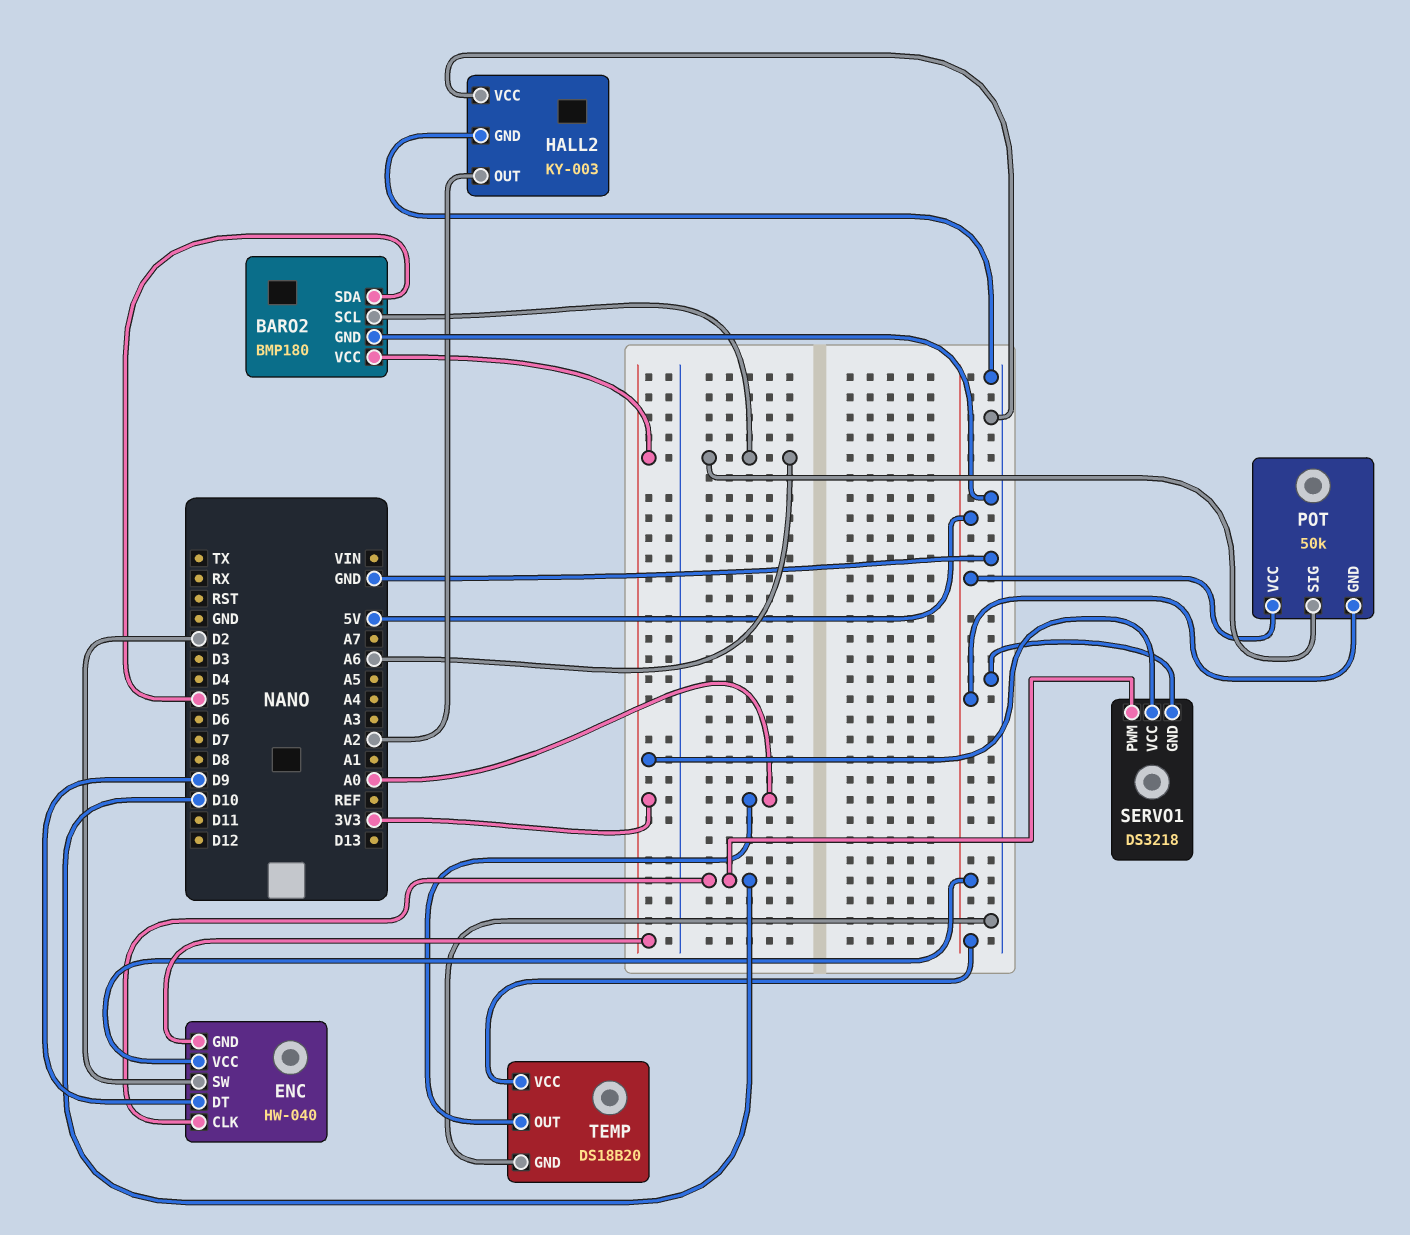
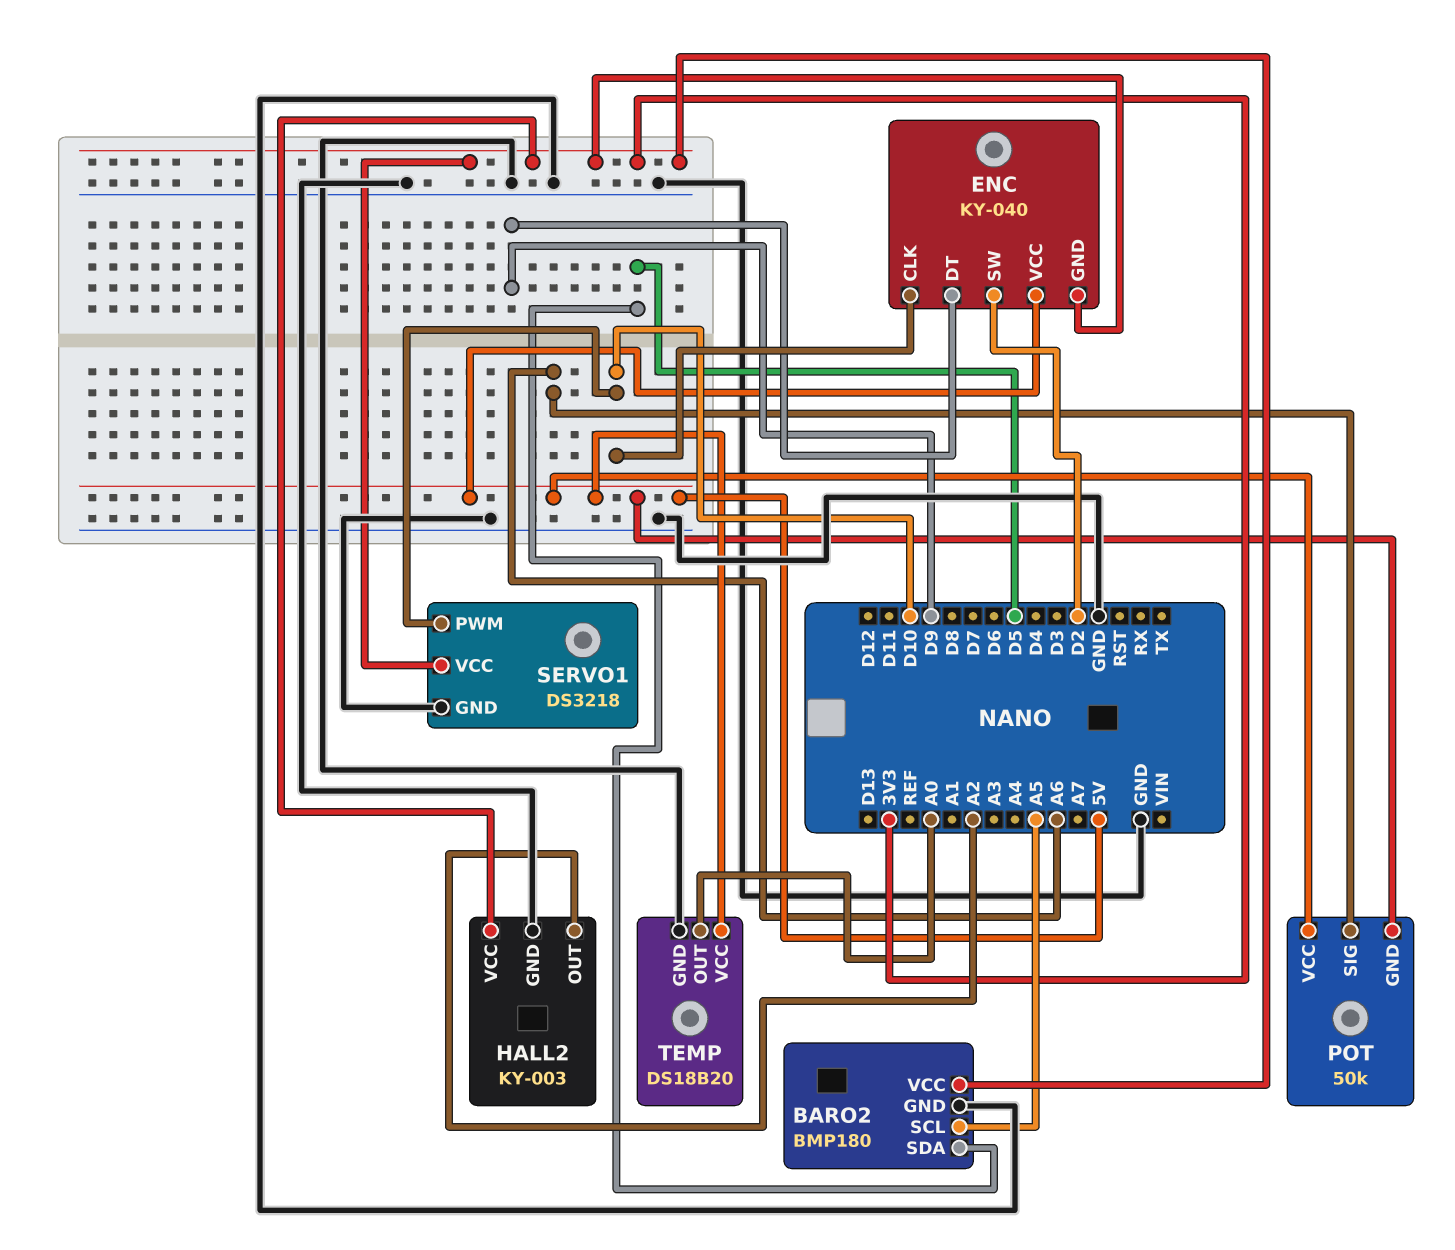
BARO2 pin SCL: A6 -> A5
ENC: HW-040 -> KY-040
HALL2 pin VCC: GND -> 3V3

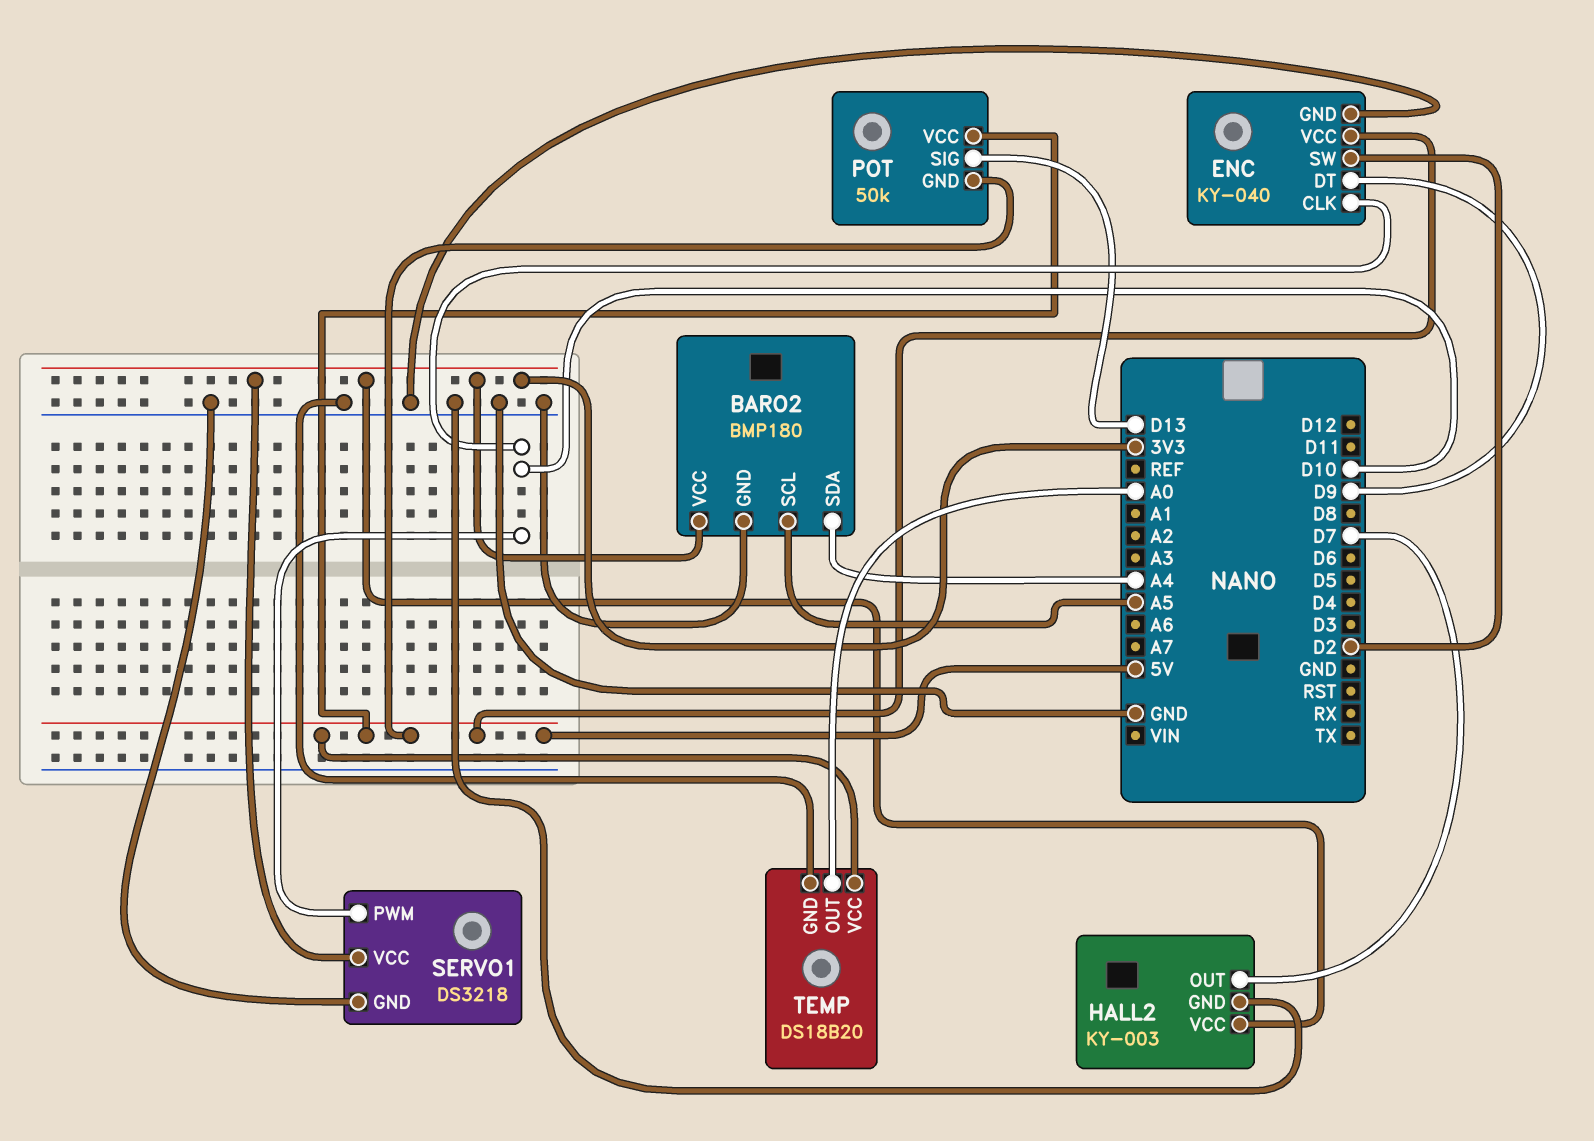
BARO2 pin SDA: D5 -> A4
ENC pin GND: 3V3 -> GND
HALL2 pin OUT: A2 -> D7
POT pin SIG: A6 -> D13

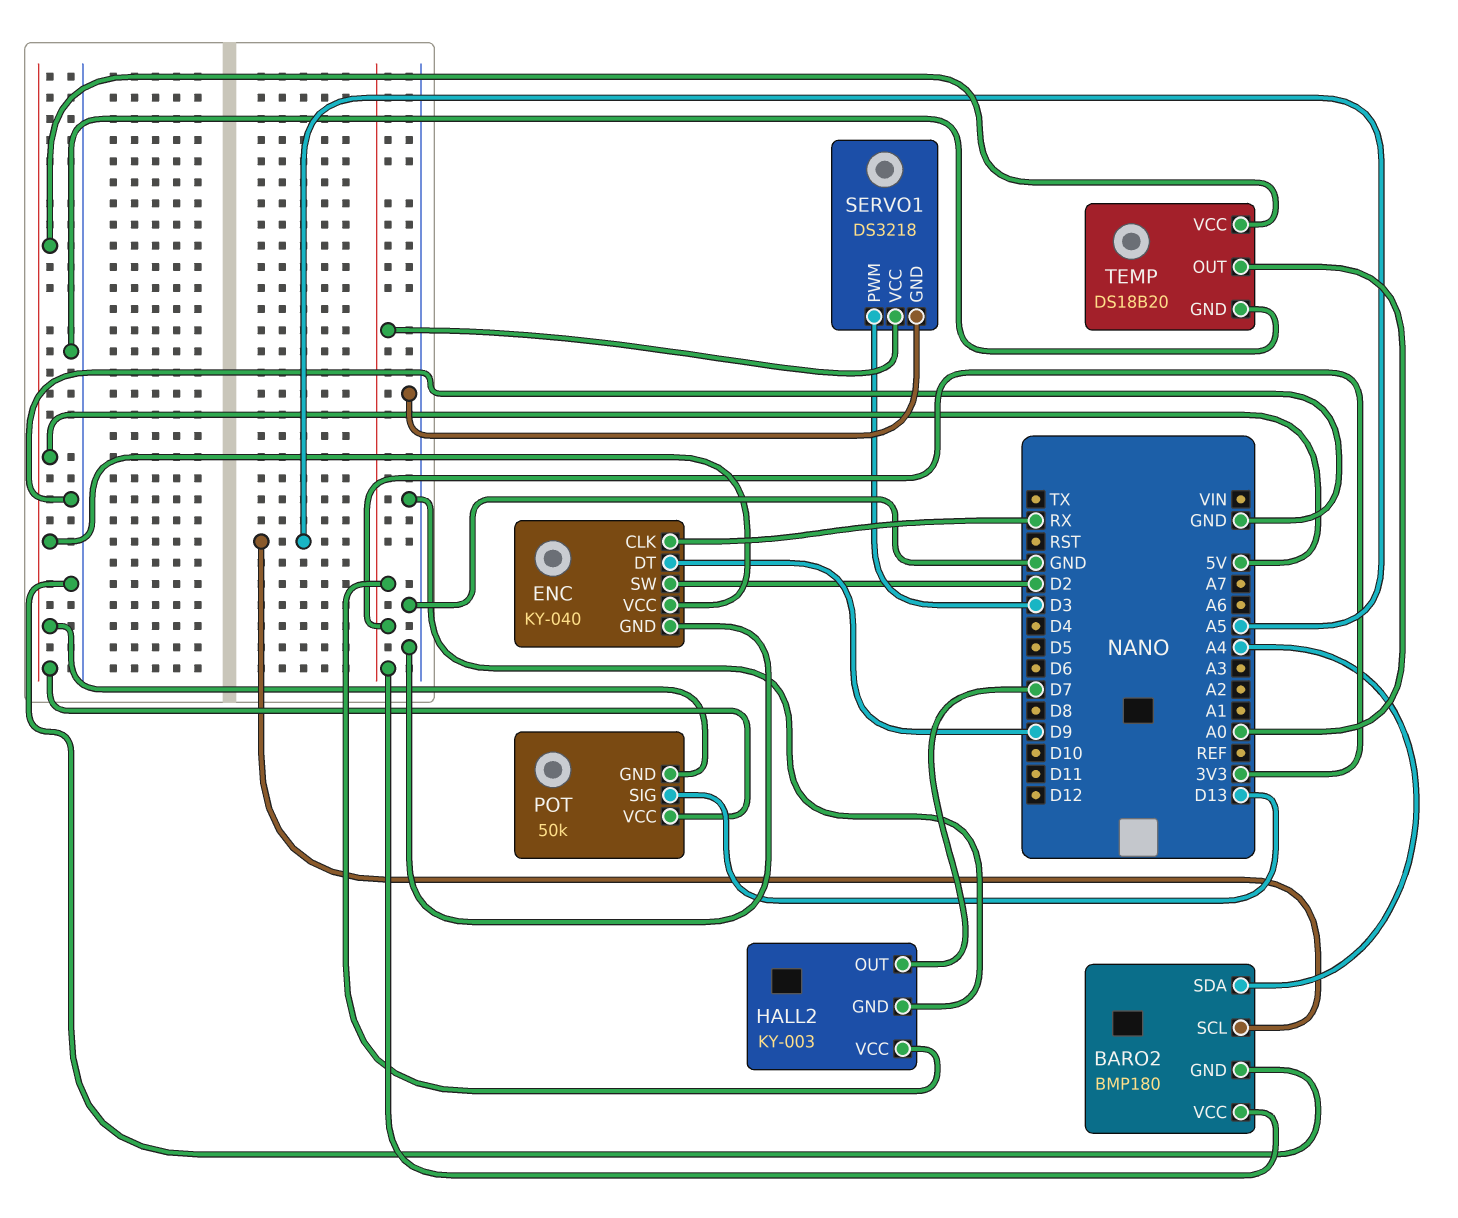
ENC pin CLK: D10 -> RX
SERVO1 pin PWM: D10 -> D3

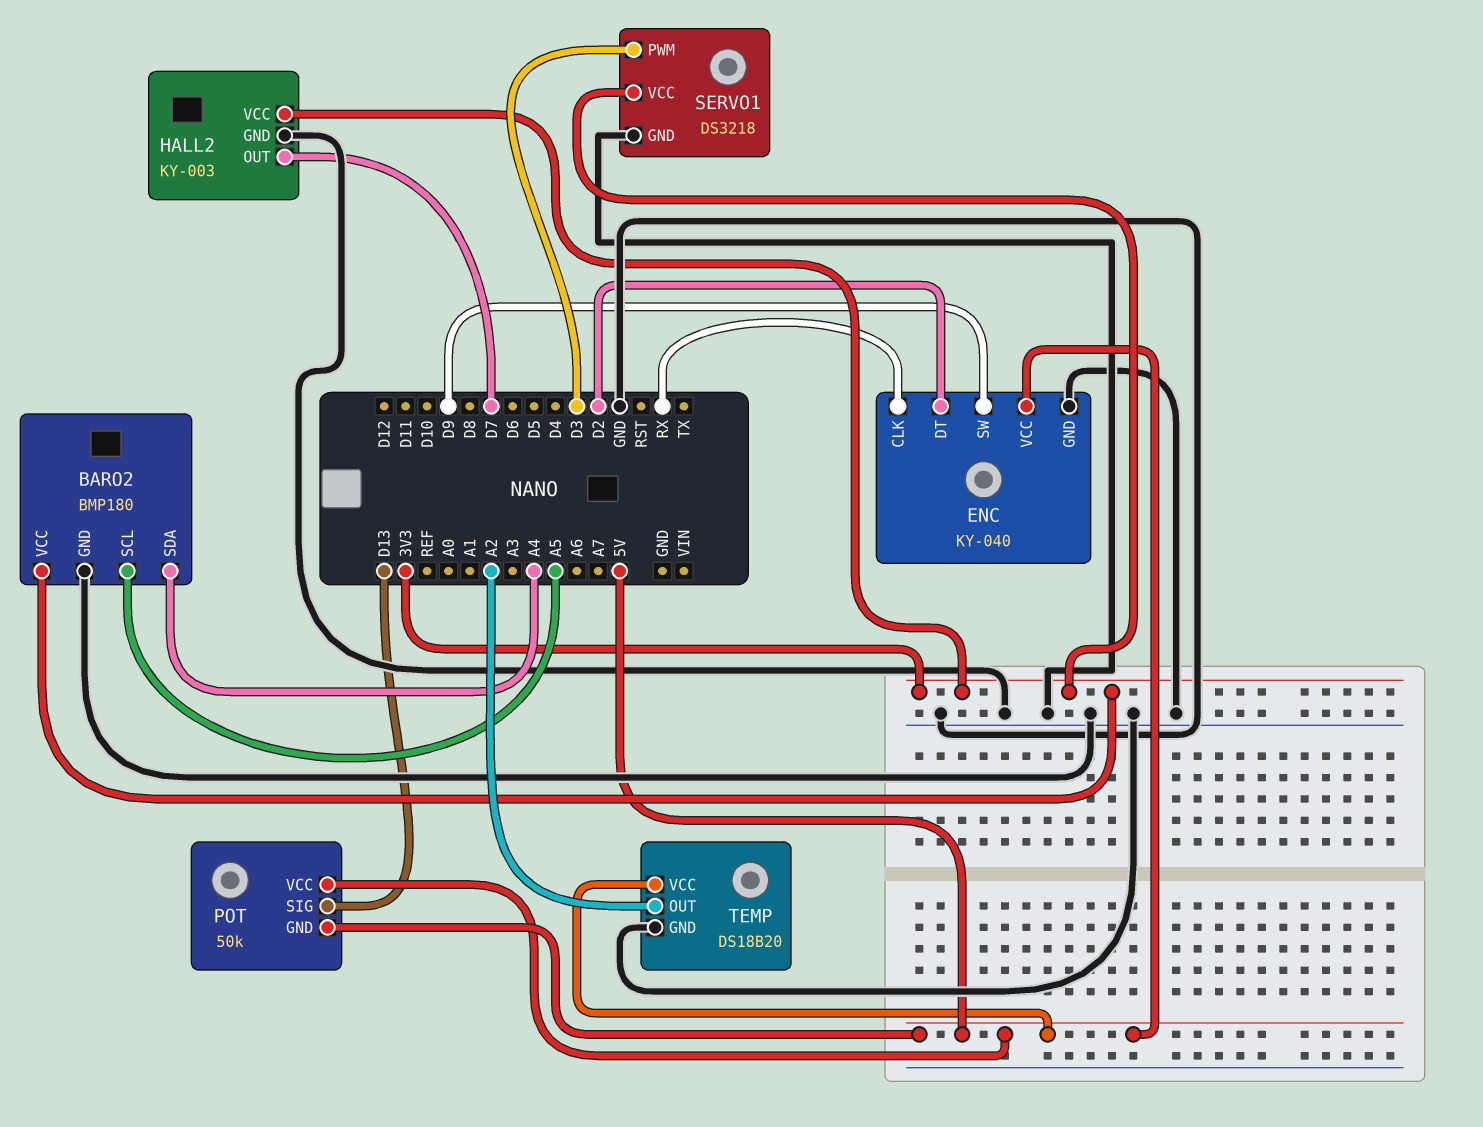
ENC pin DT: D9 -> D2
ENC pin SW: D2 -> D9
TEMP pin OUT: A0 -> A2

